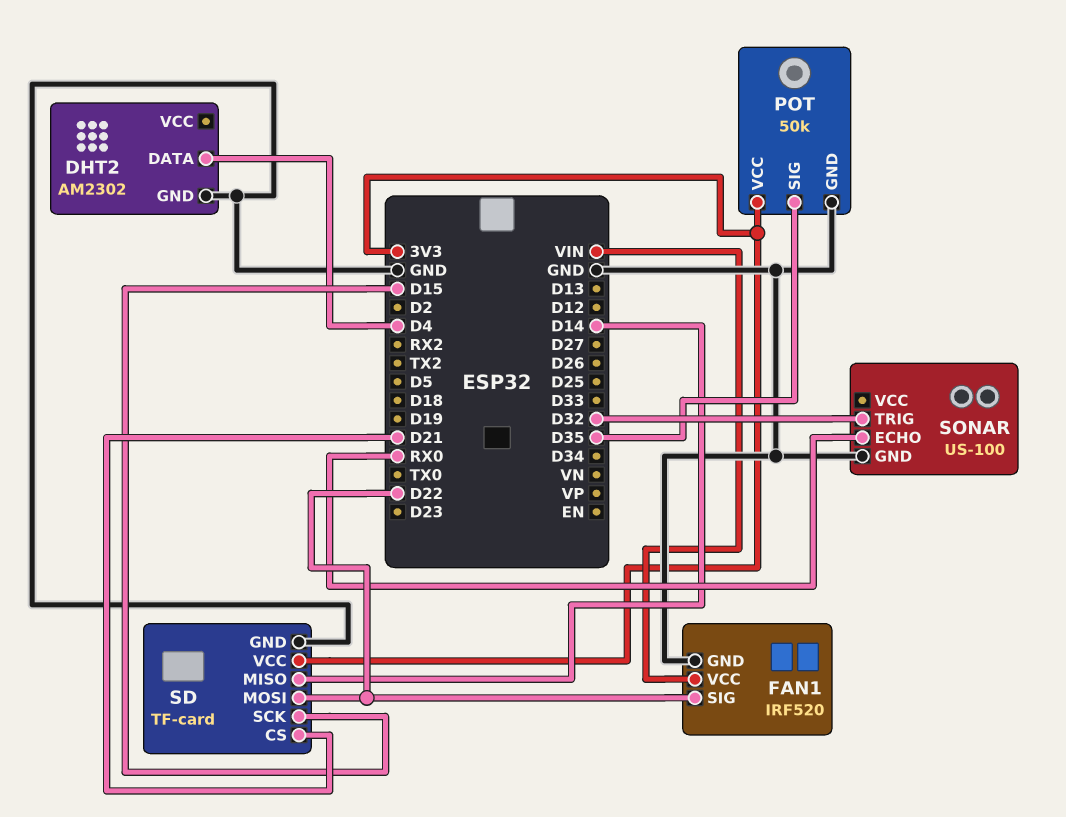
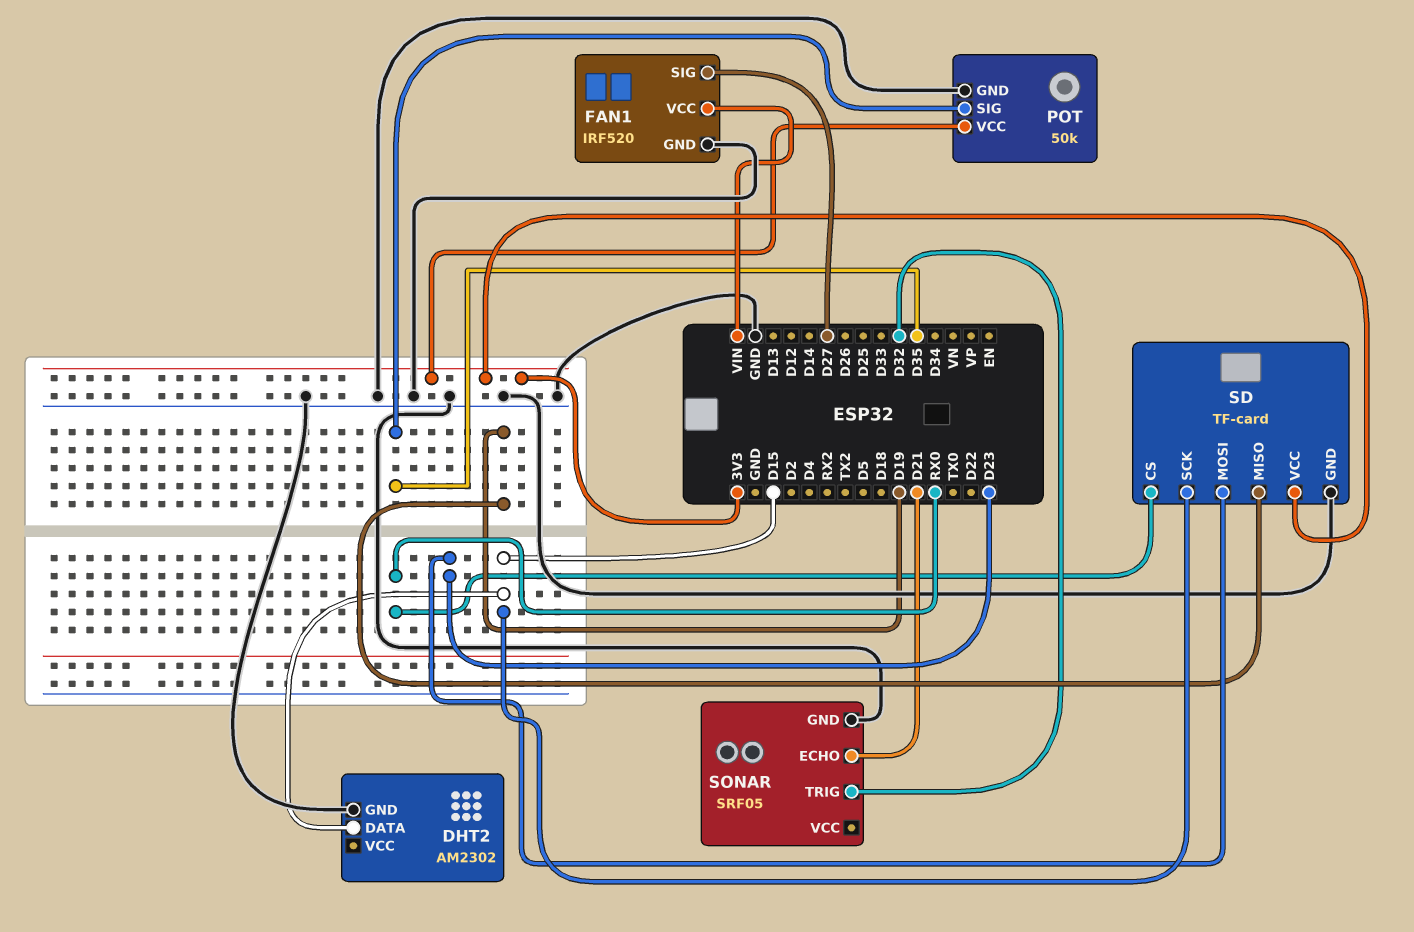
DHT2 pin DATA: D4 -> D15
FAN1 pin SIG: D22 -> D27
SD pin CS: D21 -> RX0
SD pin MISO: D14 -> D19
SD pin MOSI: D22 -> D23
SONAR: US-100 -> SRF05
SONAR pin ECHO: RX0 -> D21

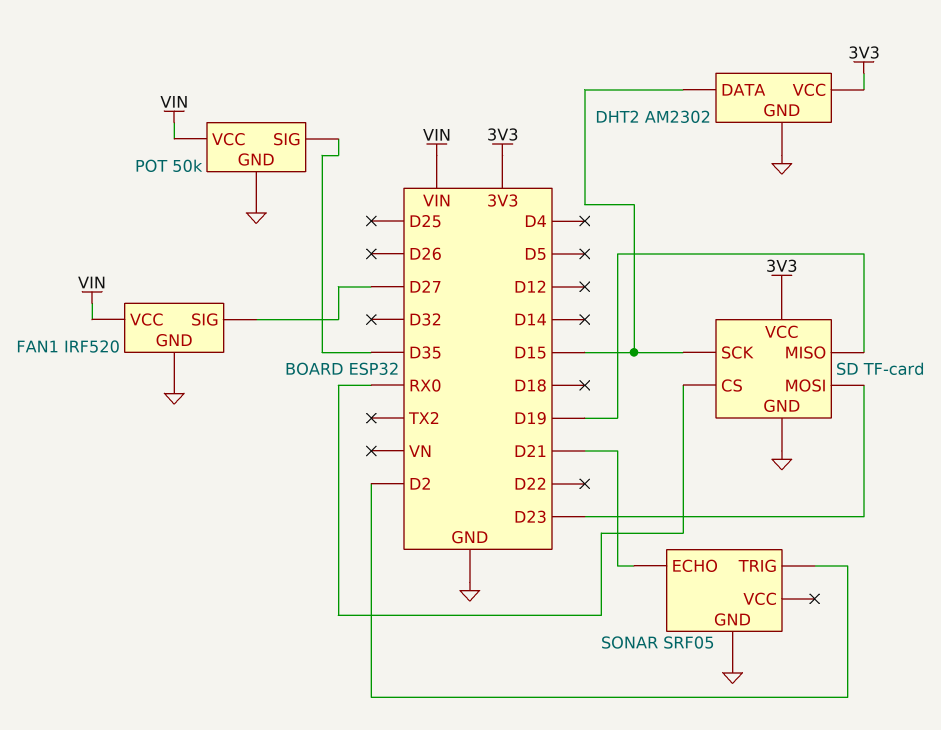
DHT2 pin VCC: none -> 3V3
POT pin VCC: 3V3 -> VIN
SONAR pin TRIG: D32 -> D2

